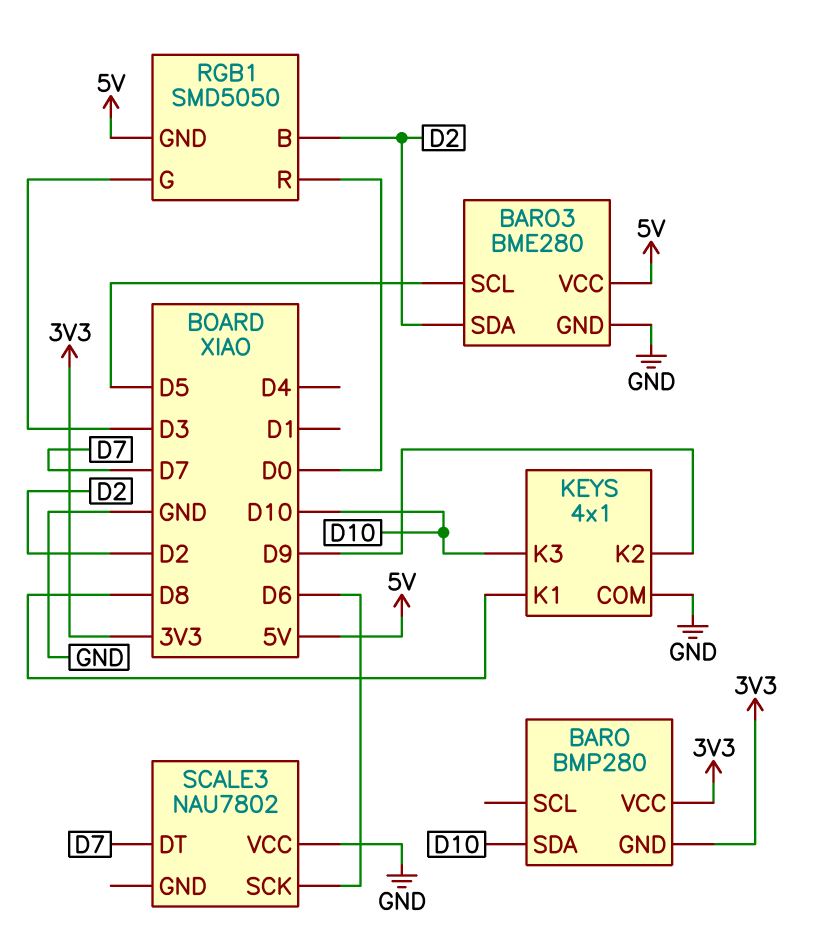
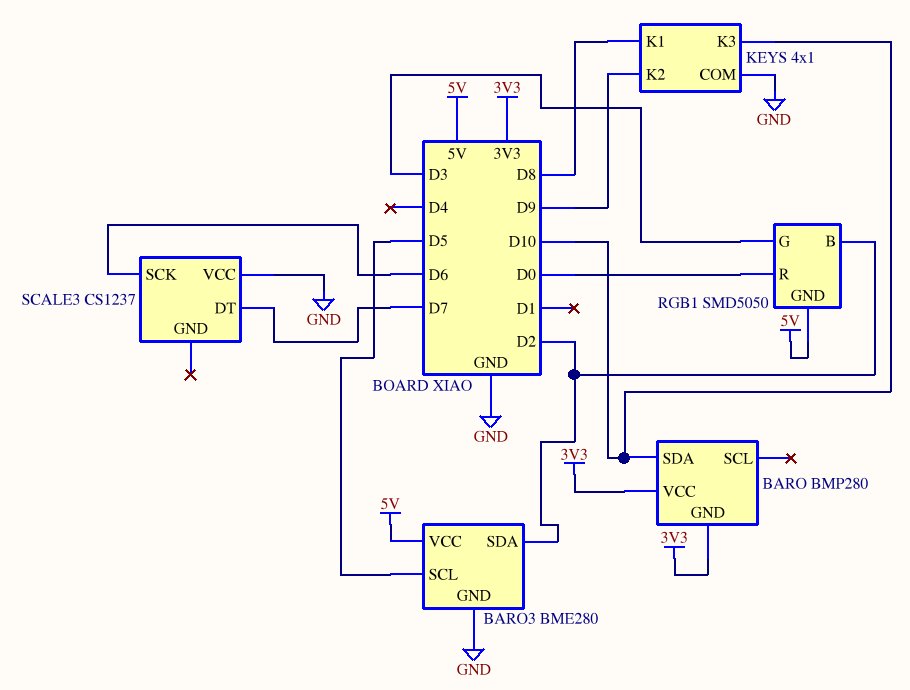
SCALE3: NAU7802 -> CS1237

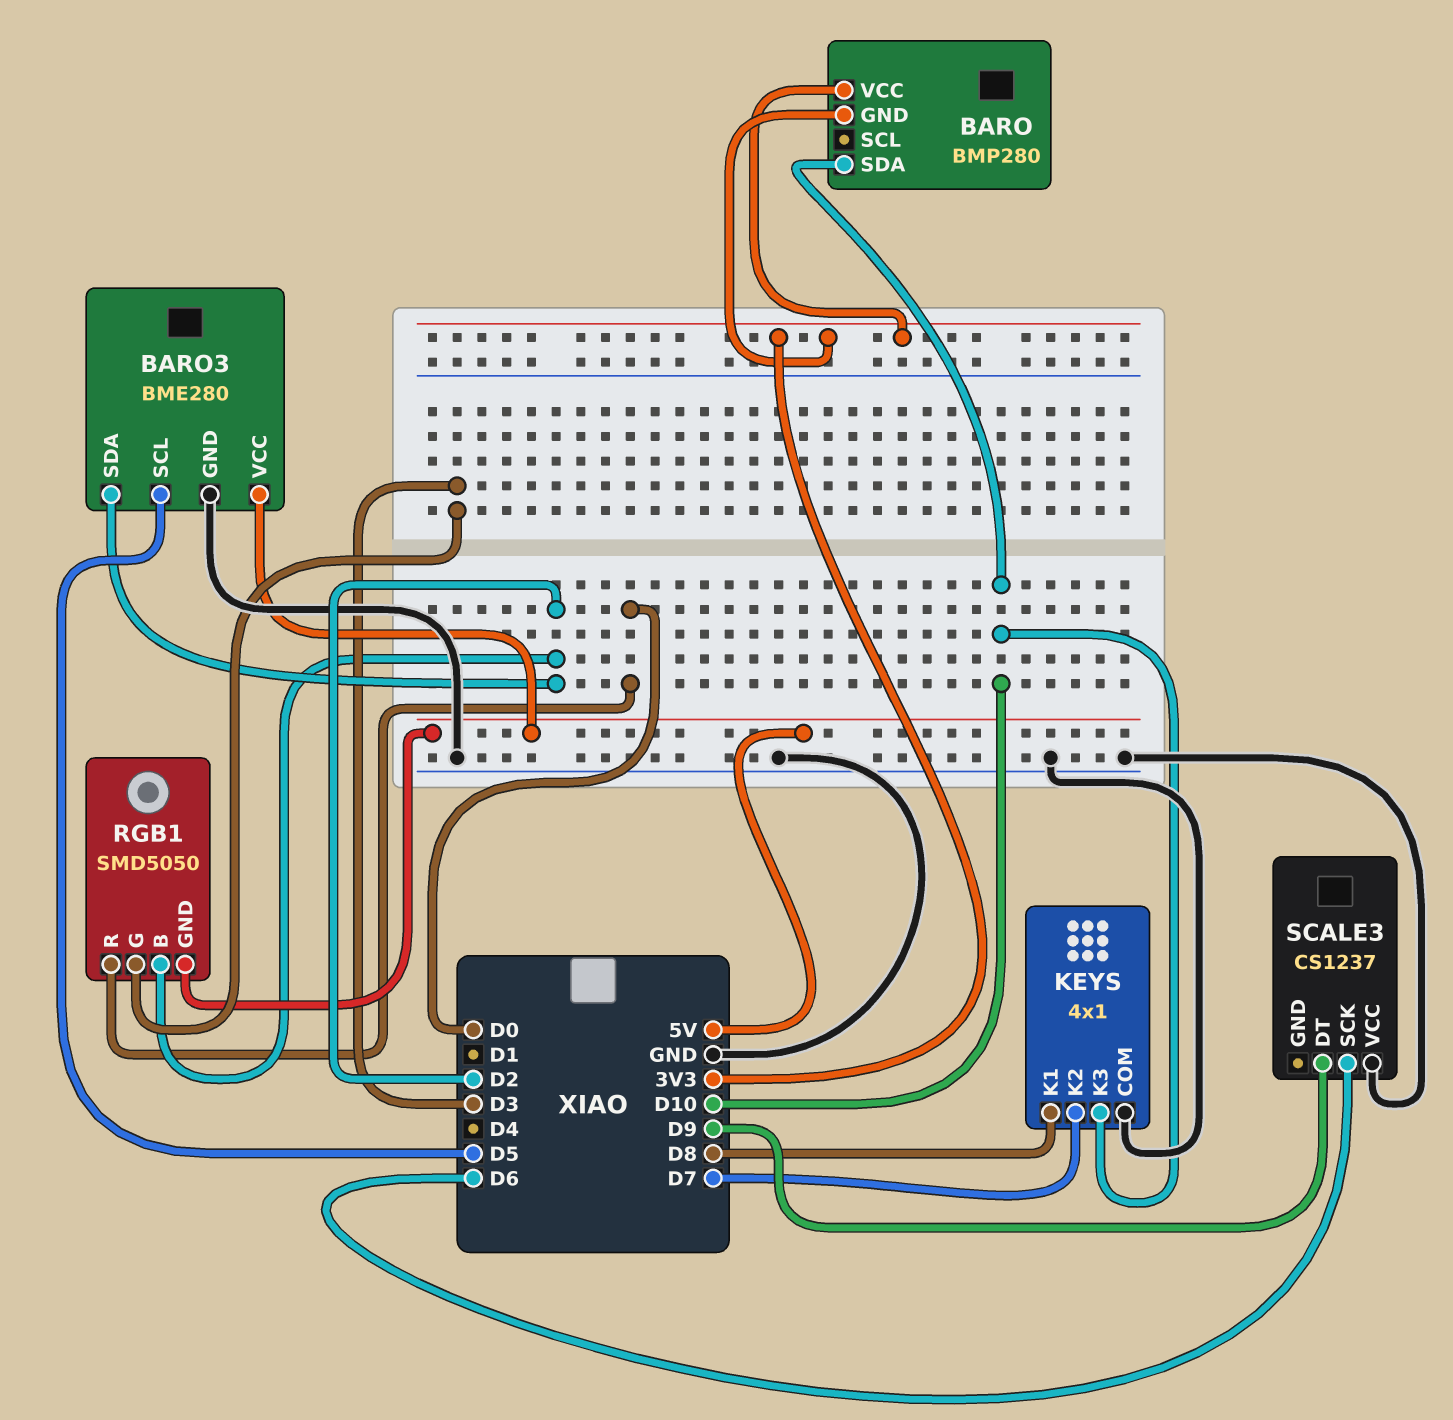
KEYS pin K2: D9 -> D7
SCALE3 pin DT: D7 -> D9

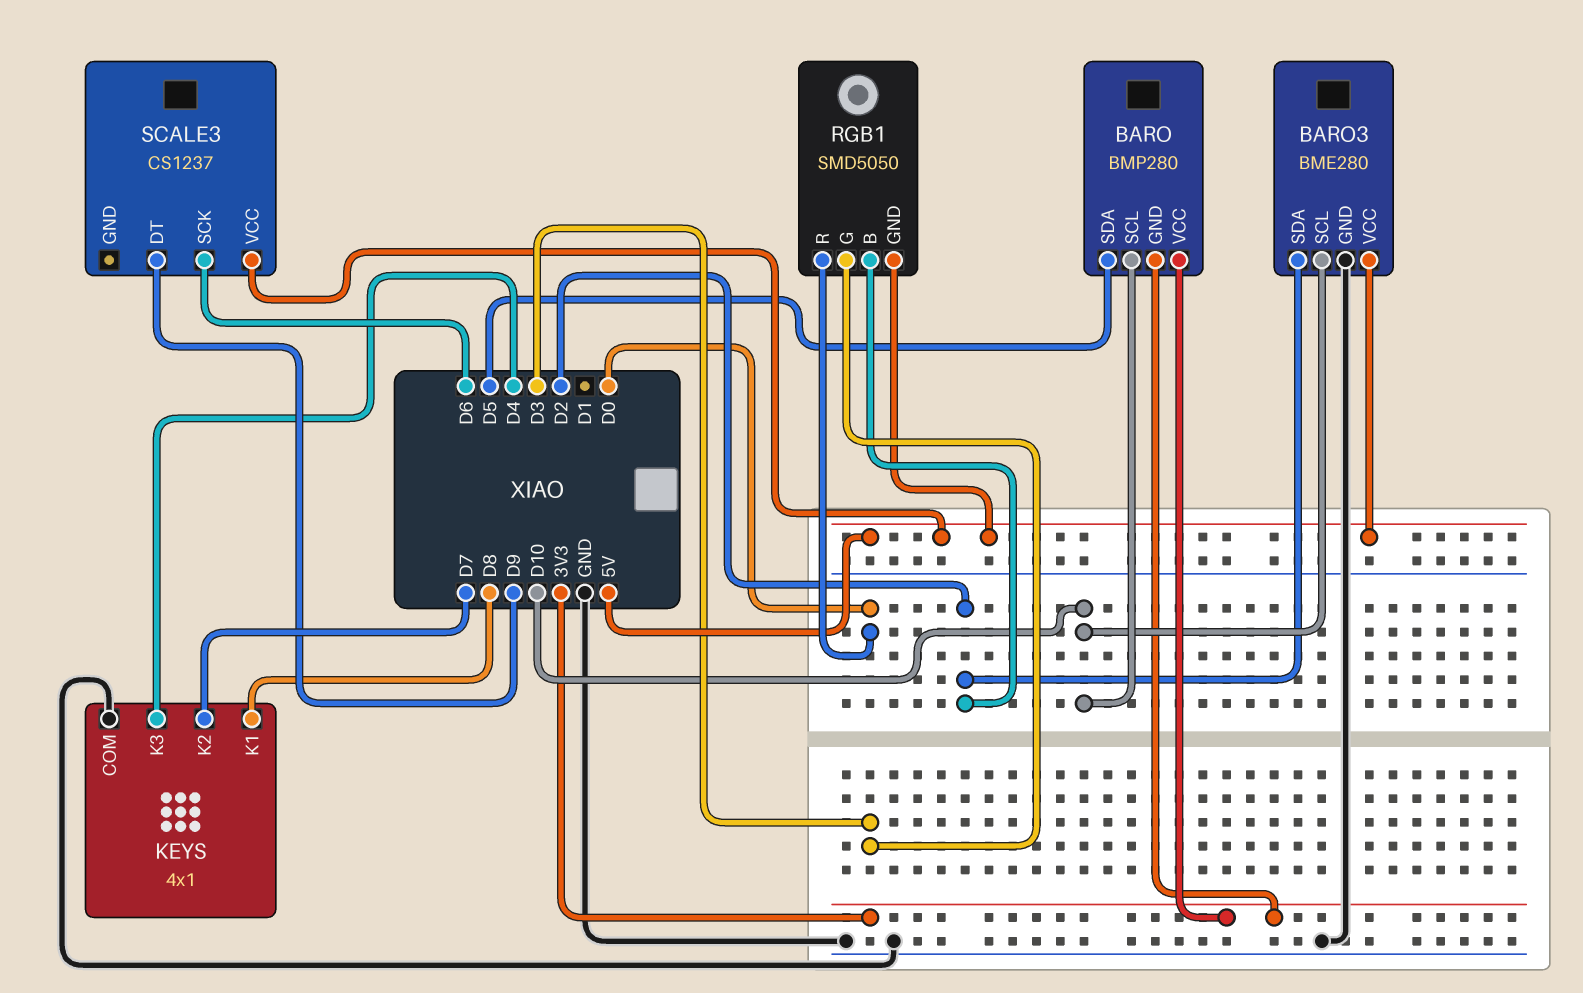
BARO pin SCL: none -> D10
BARO pin SDA: D10 -> D5
BARO3 pin SCL: D5 -> D10
KEYS pin K3: D10 -> D4
SCALE3 pin VCC: GND -> 5V

